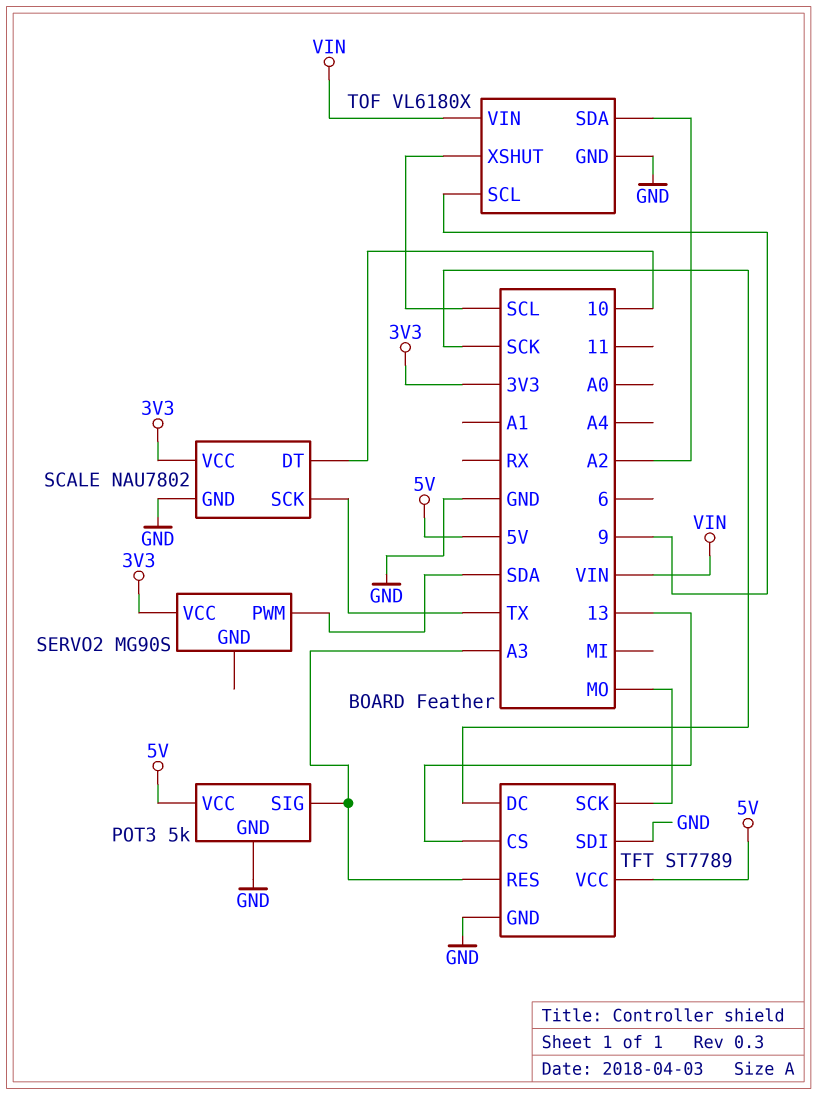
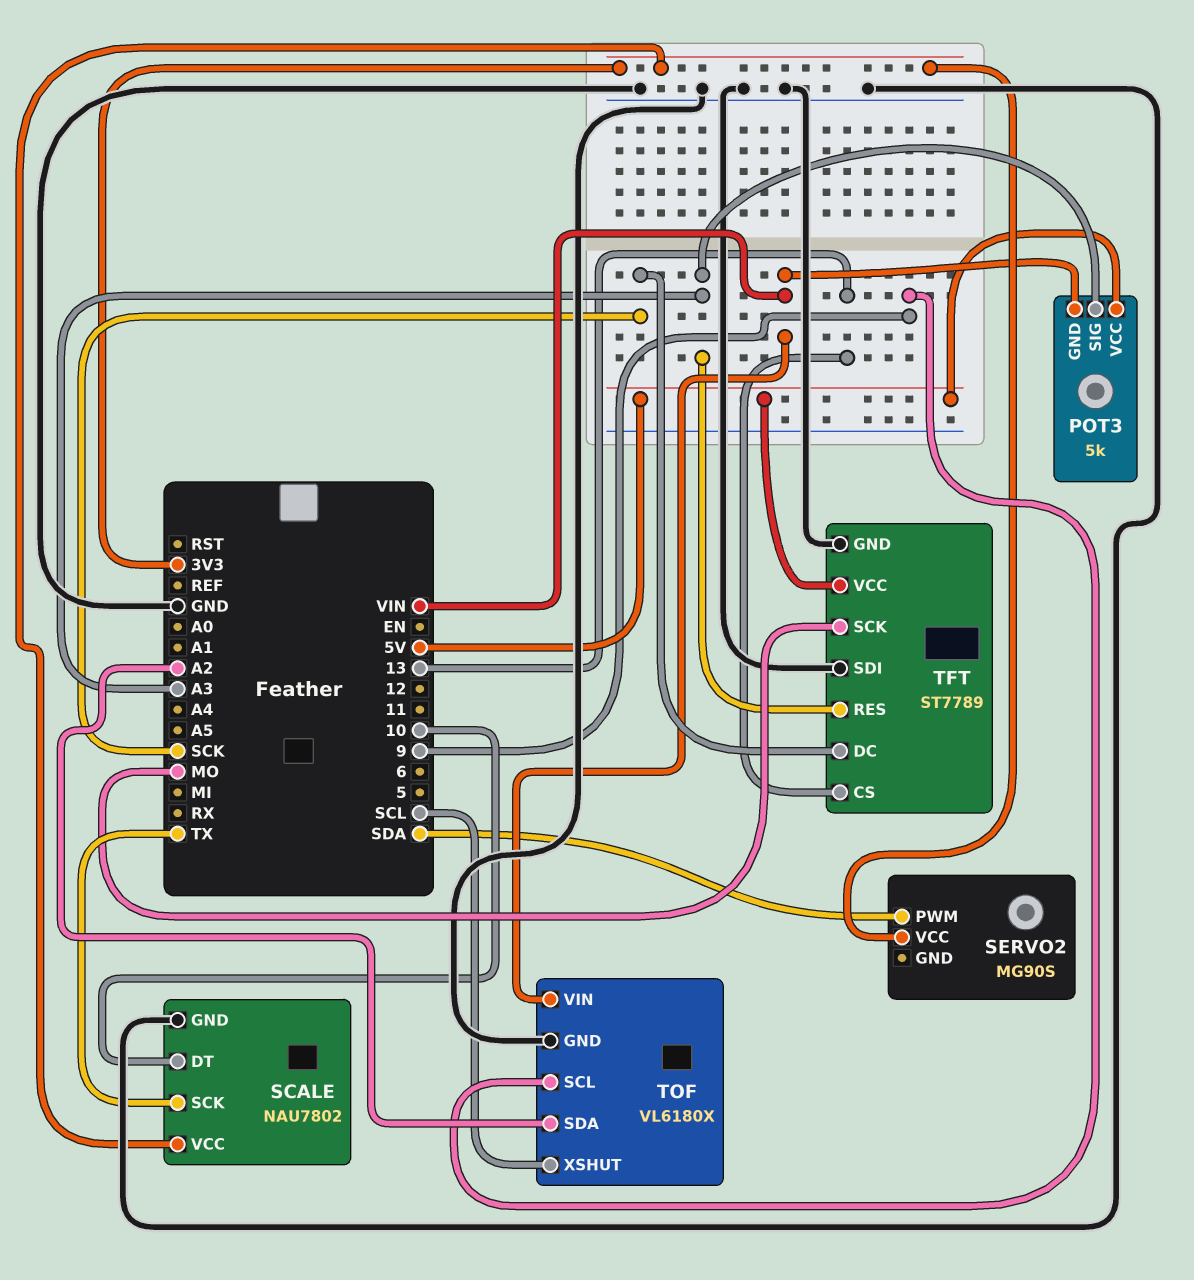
POT3 pin GND: GND -> VIN

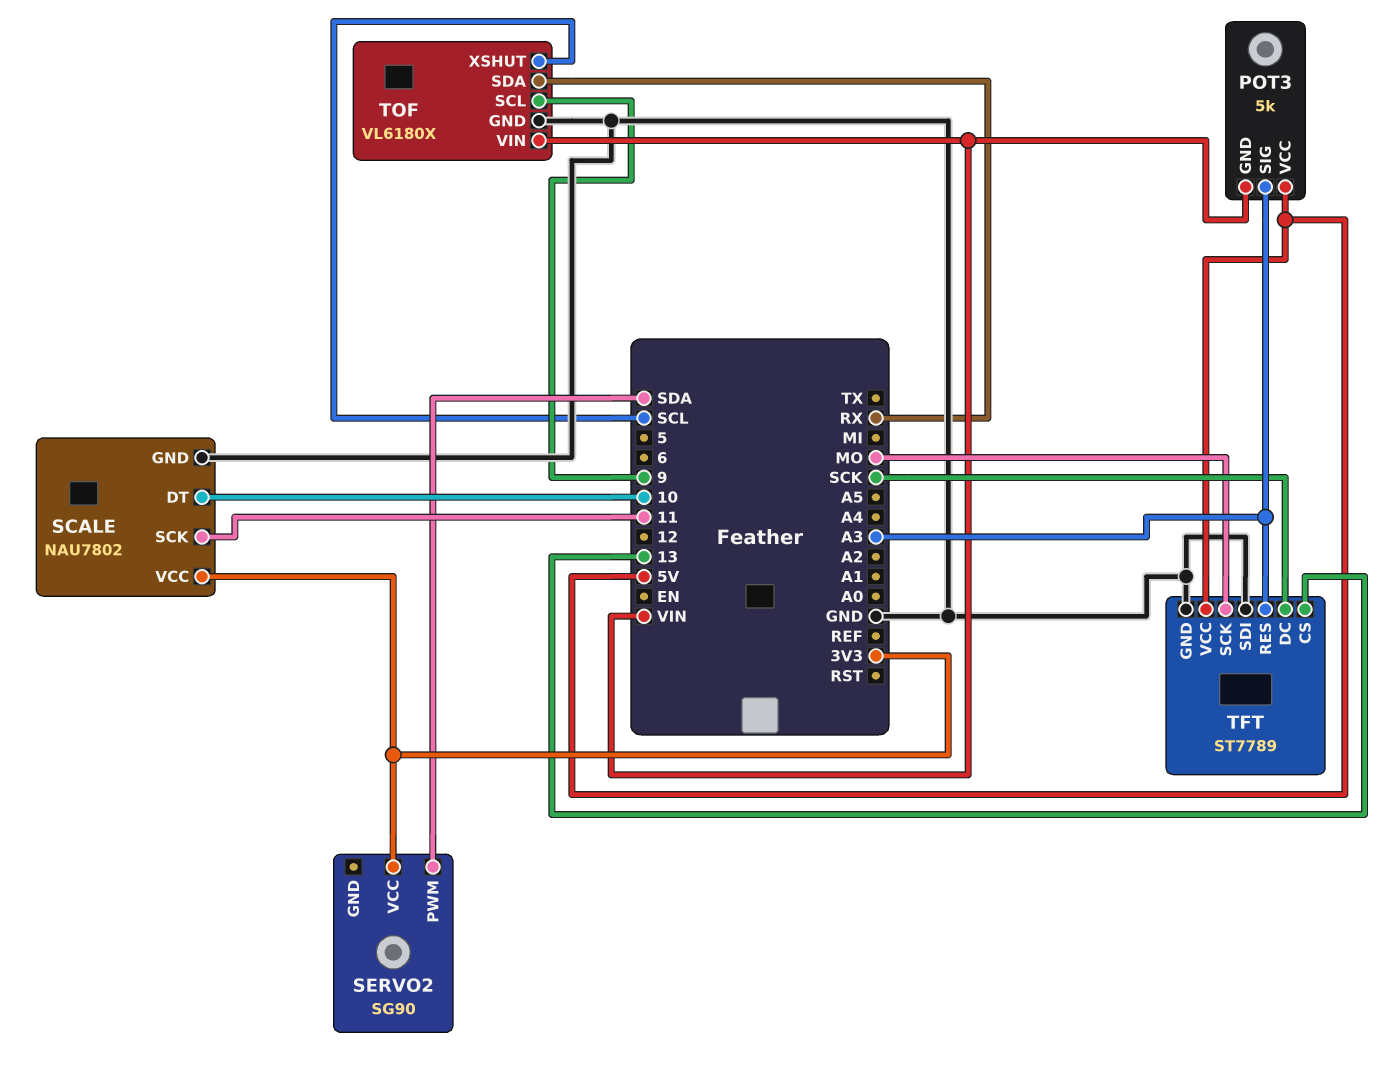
SCALE pin SCK: TX -> 11
SERVO2: MG90S -> SG90
TOF pin SDA: A2 -> RX

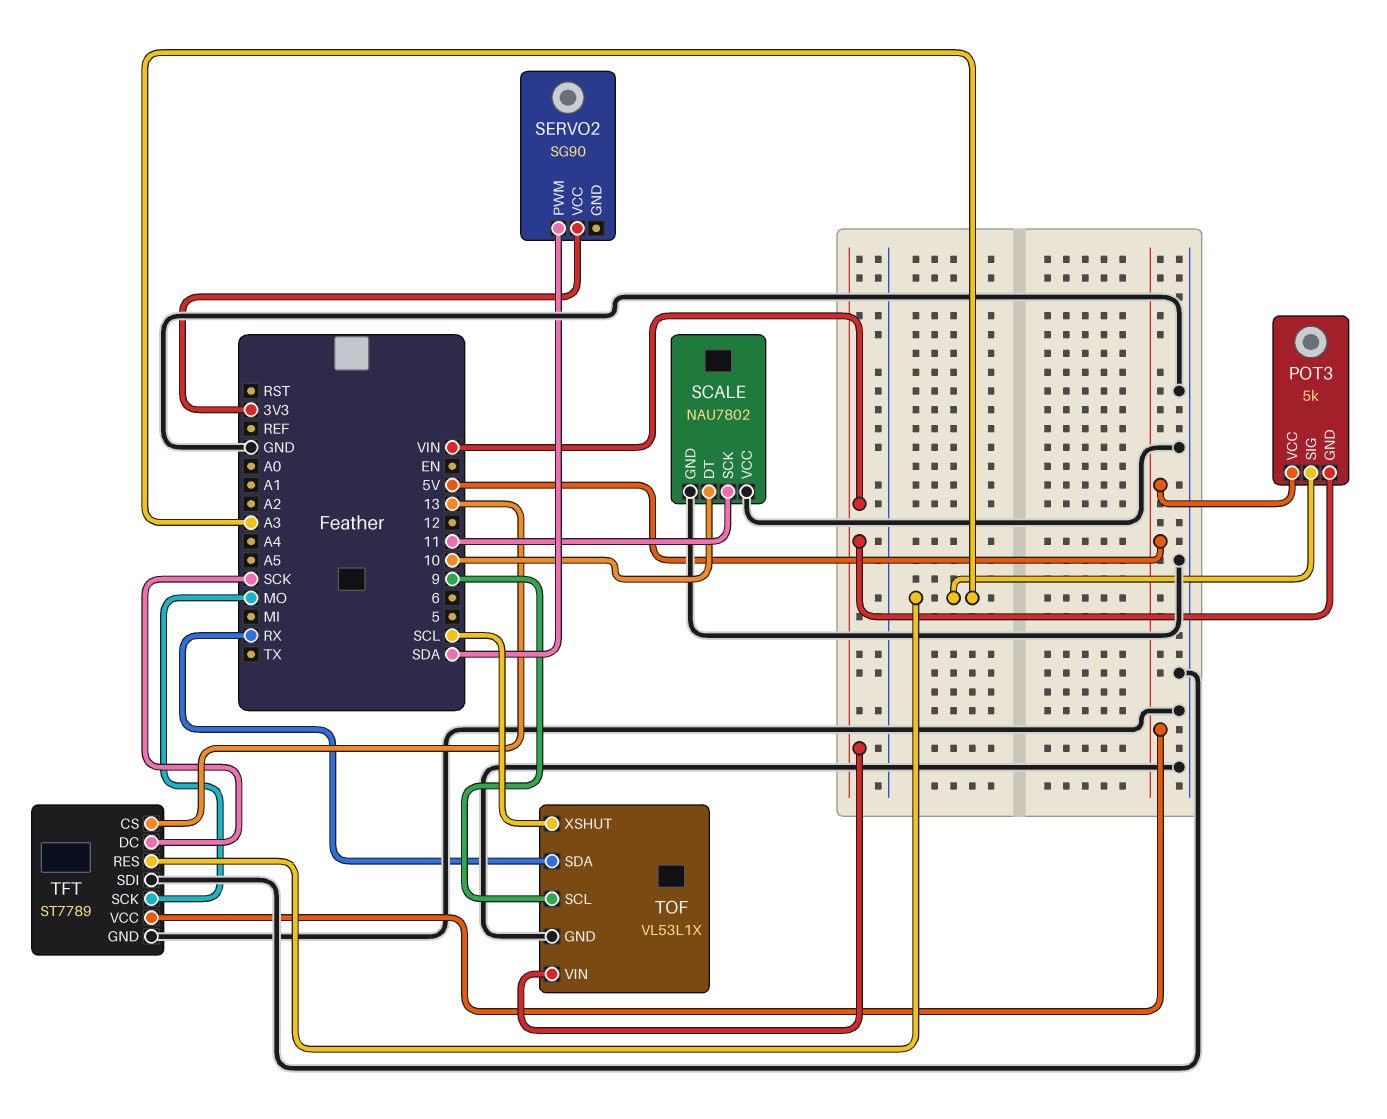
SCALE pin VCC: 3V3 -> GND
TOF: VL6180X -> VL53L1X

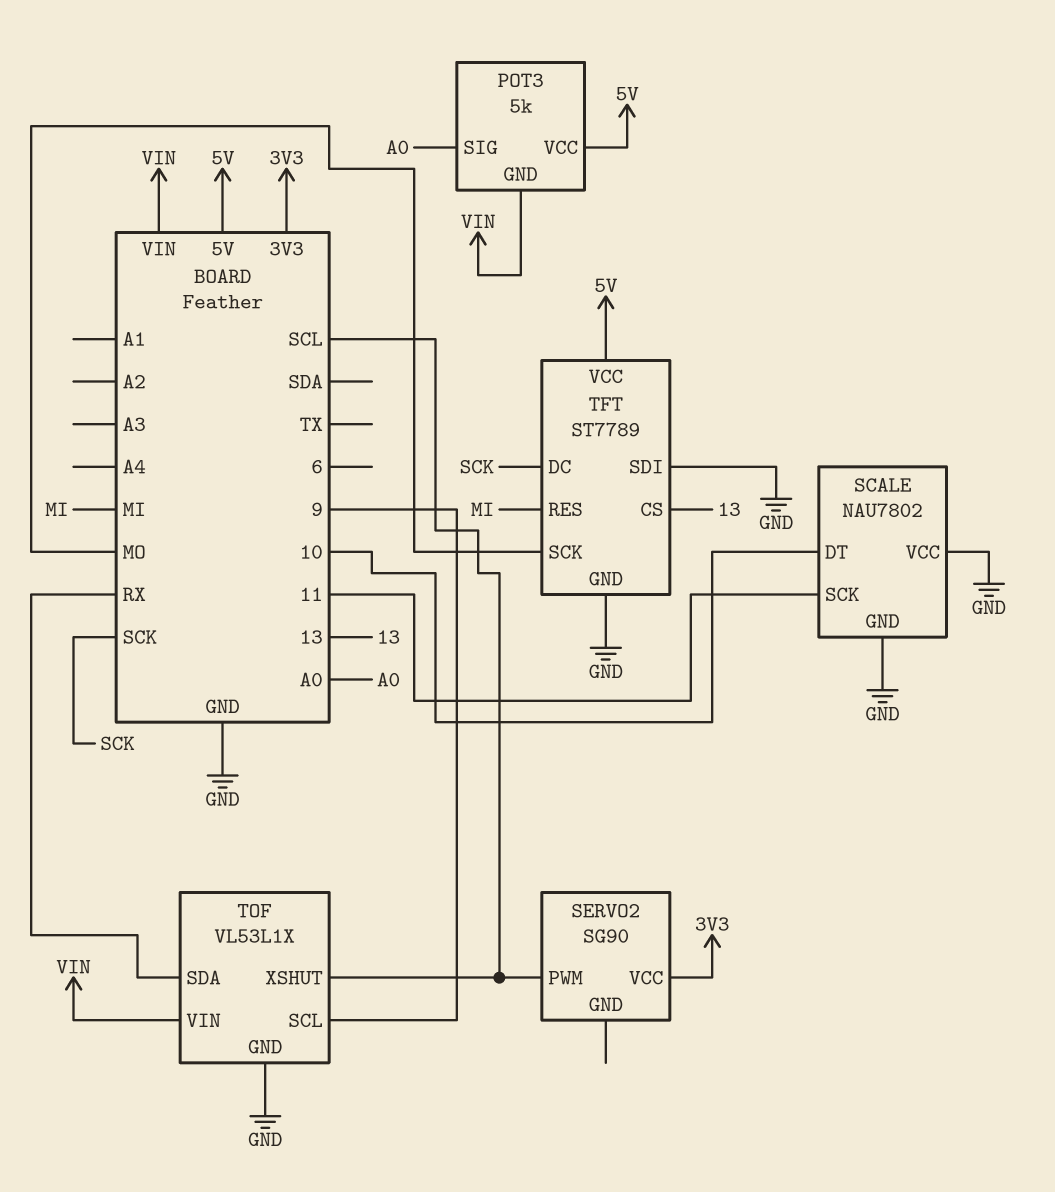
POT3 pin SIG: A3 -> A0
SERVO2 pin PWM: SDA -> SCL
TFT pin RES: A3 -> MI

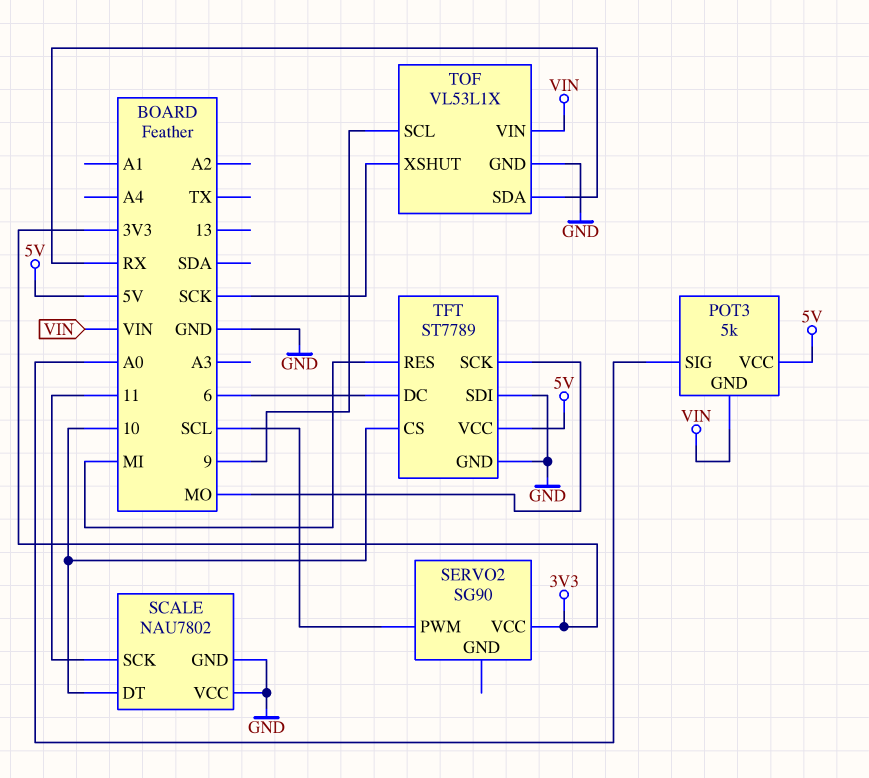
TFT pin CS: 13 -> 10
TFT pin DC: SCK -> 6
TOF pin XSHUT: SCL -> SCK

